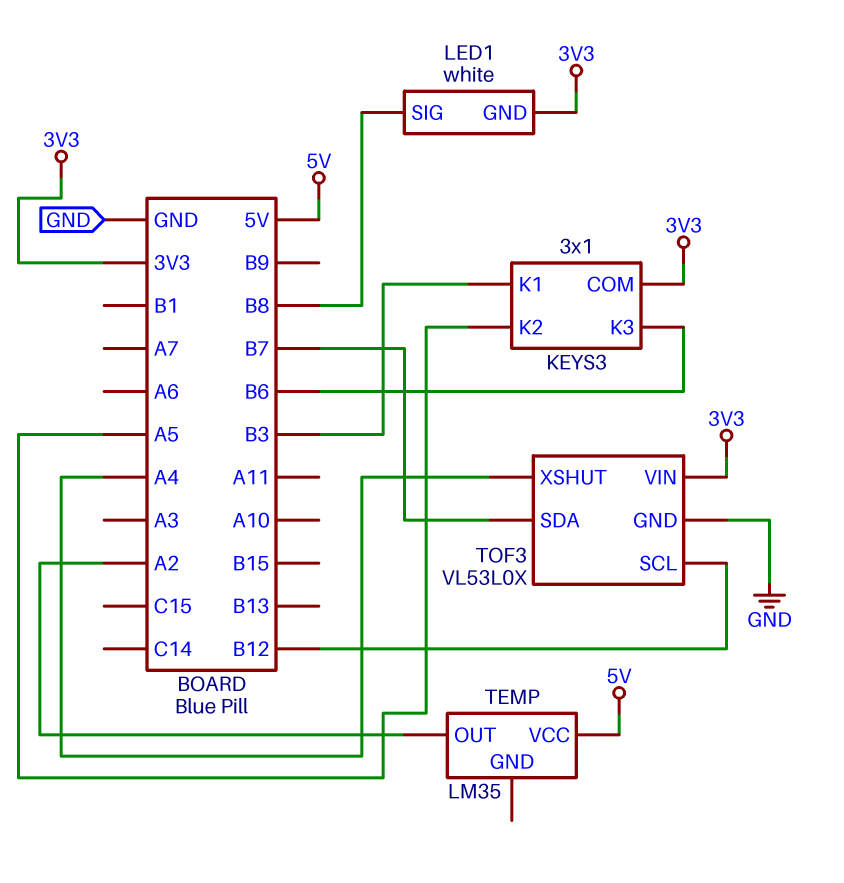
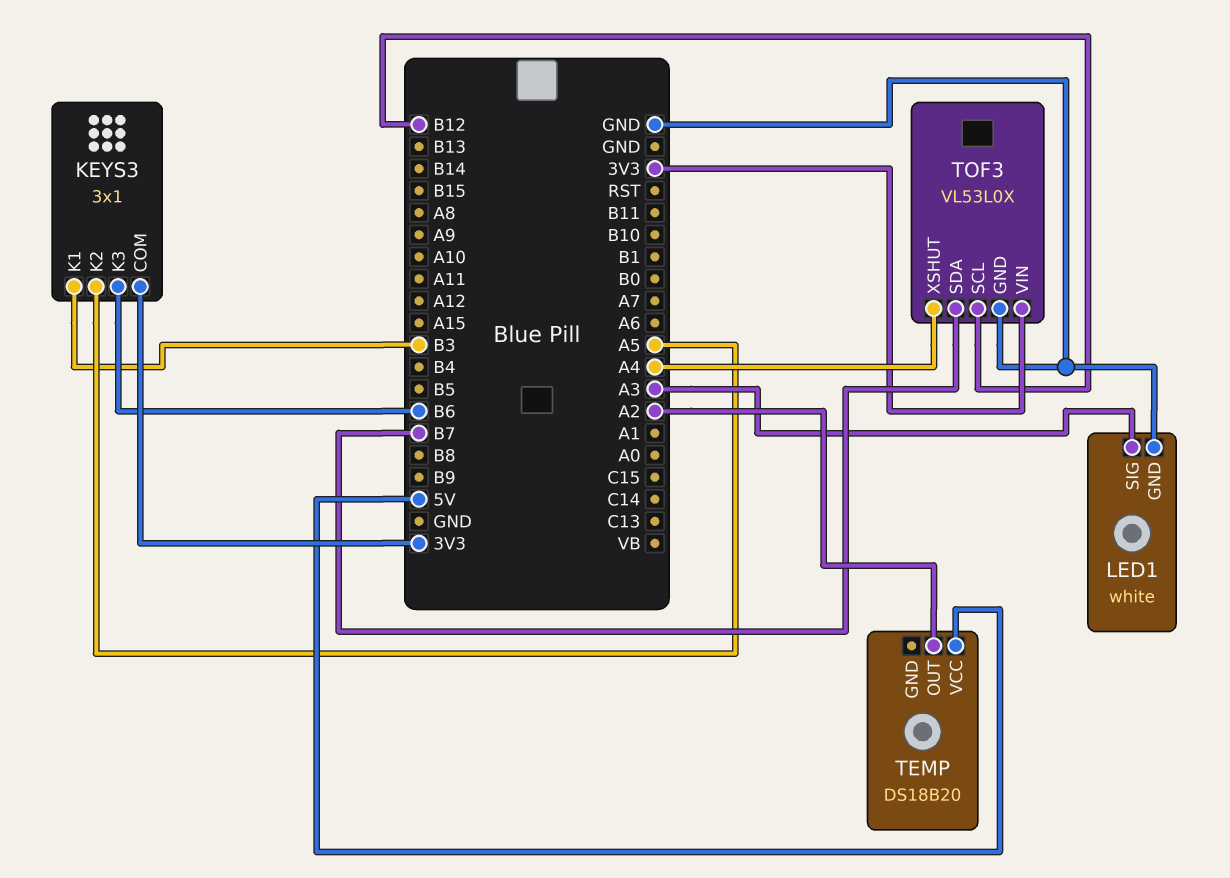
LED1 pin GND: 3V3 -> GND
LED1 pin SIG: B8 -> A3
TEMP: LM35 -> DS18B20

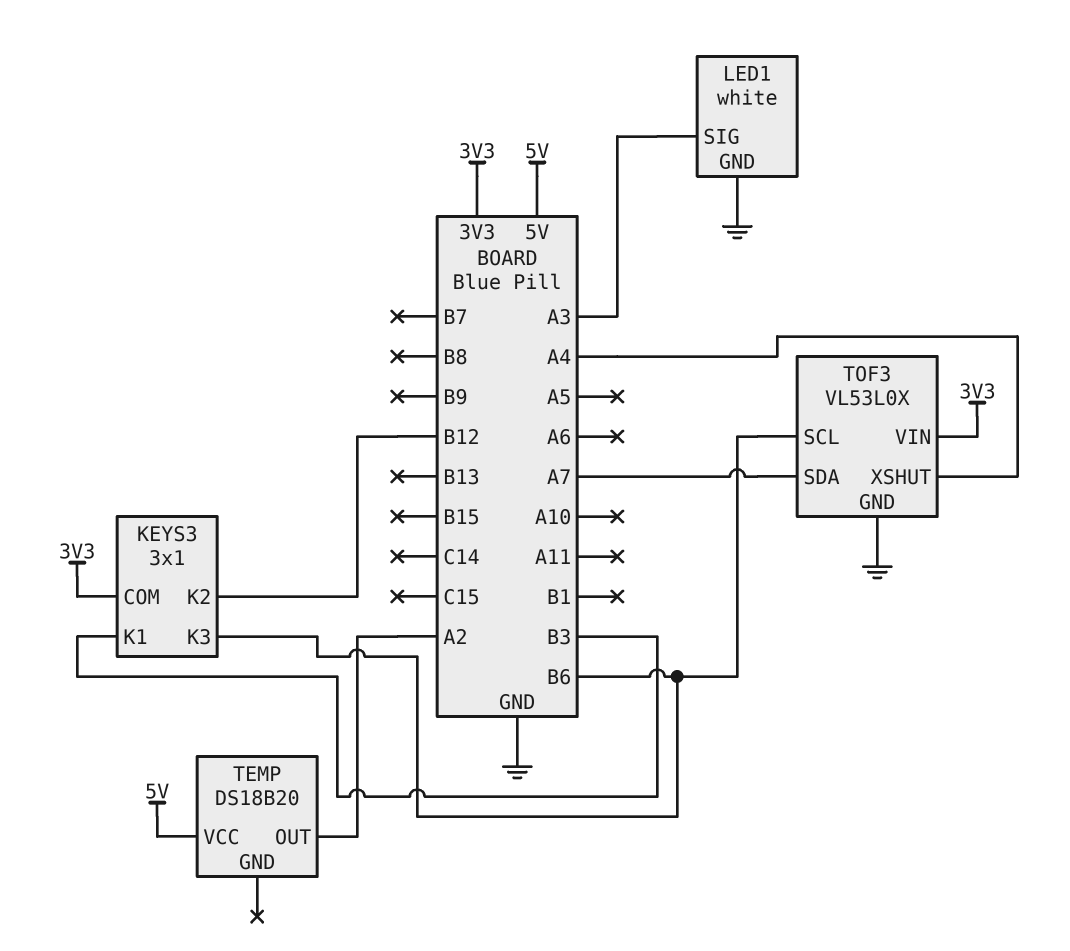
KEYS3 pin K2: A5 -> B12
TOF3 pin SCL: B12 -> B6
TOF3 pin SDA: B7 -> A7

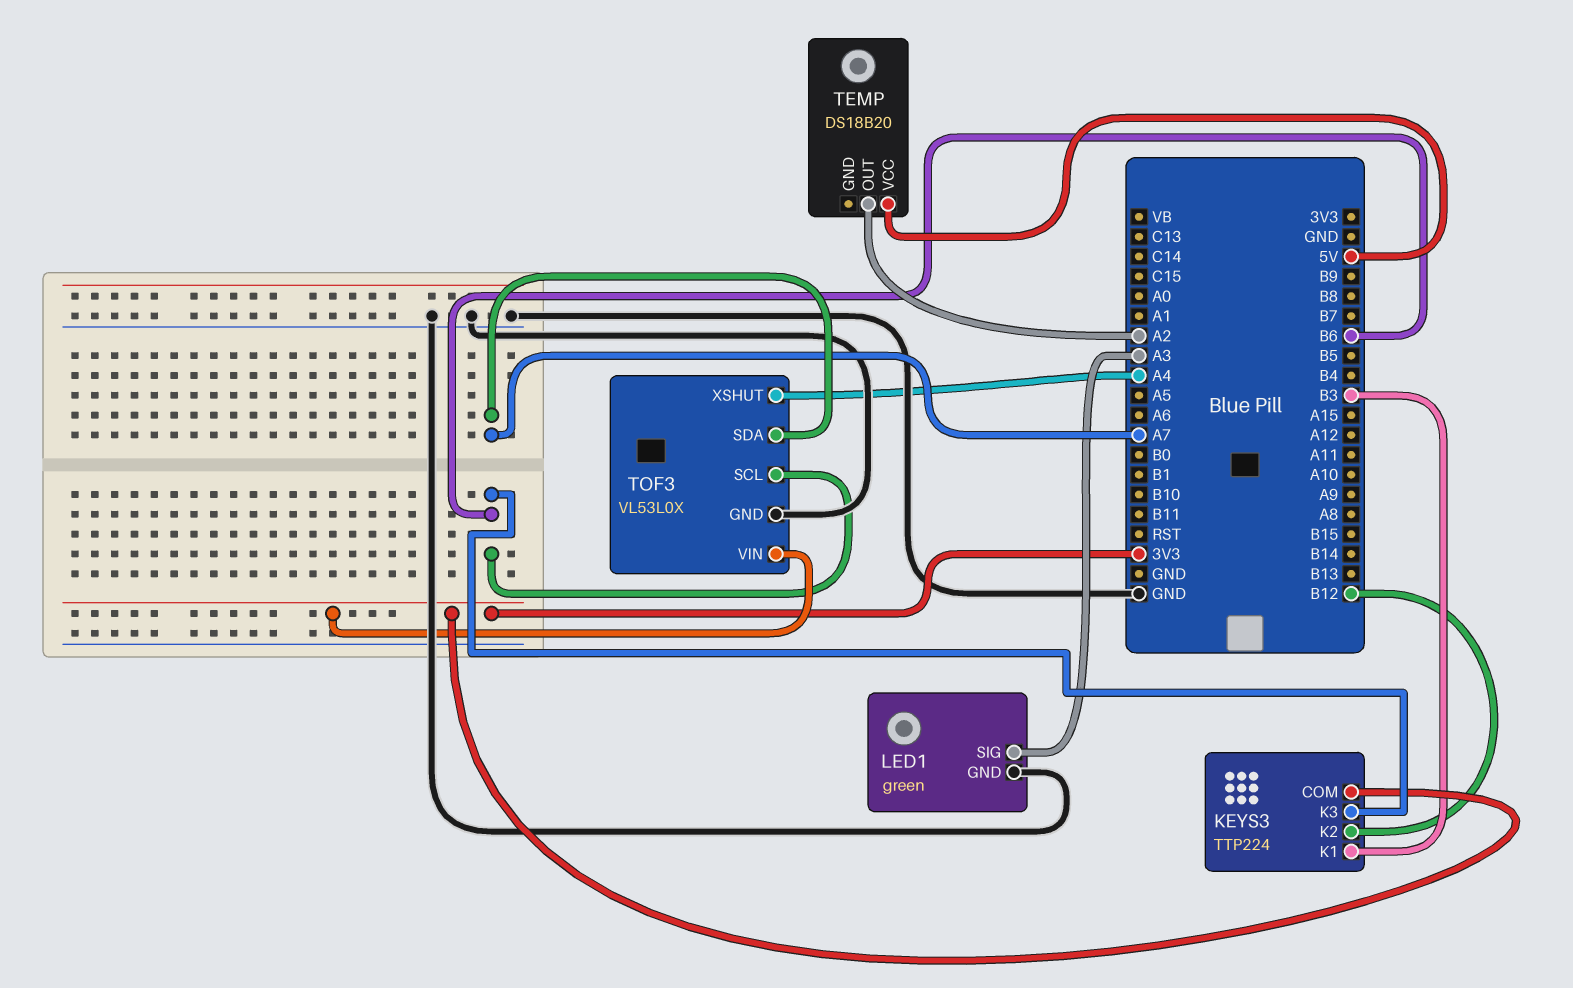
KEYS3: 3x1 -> TTP224
LED1: white -> green

